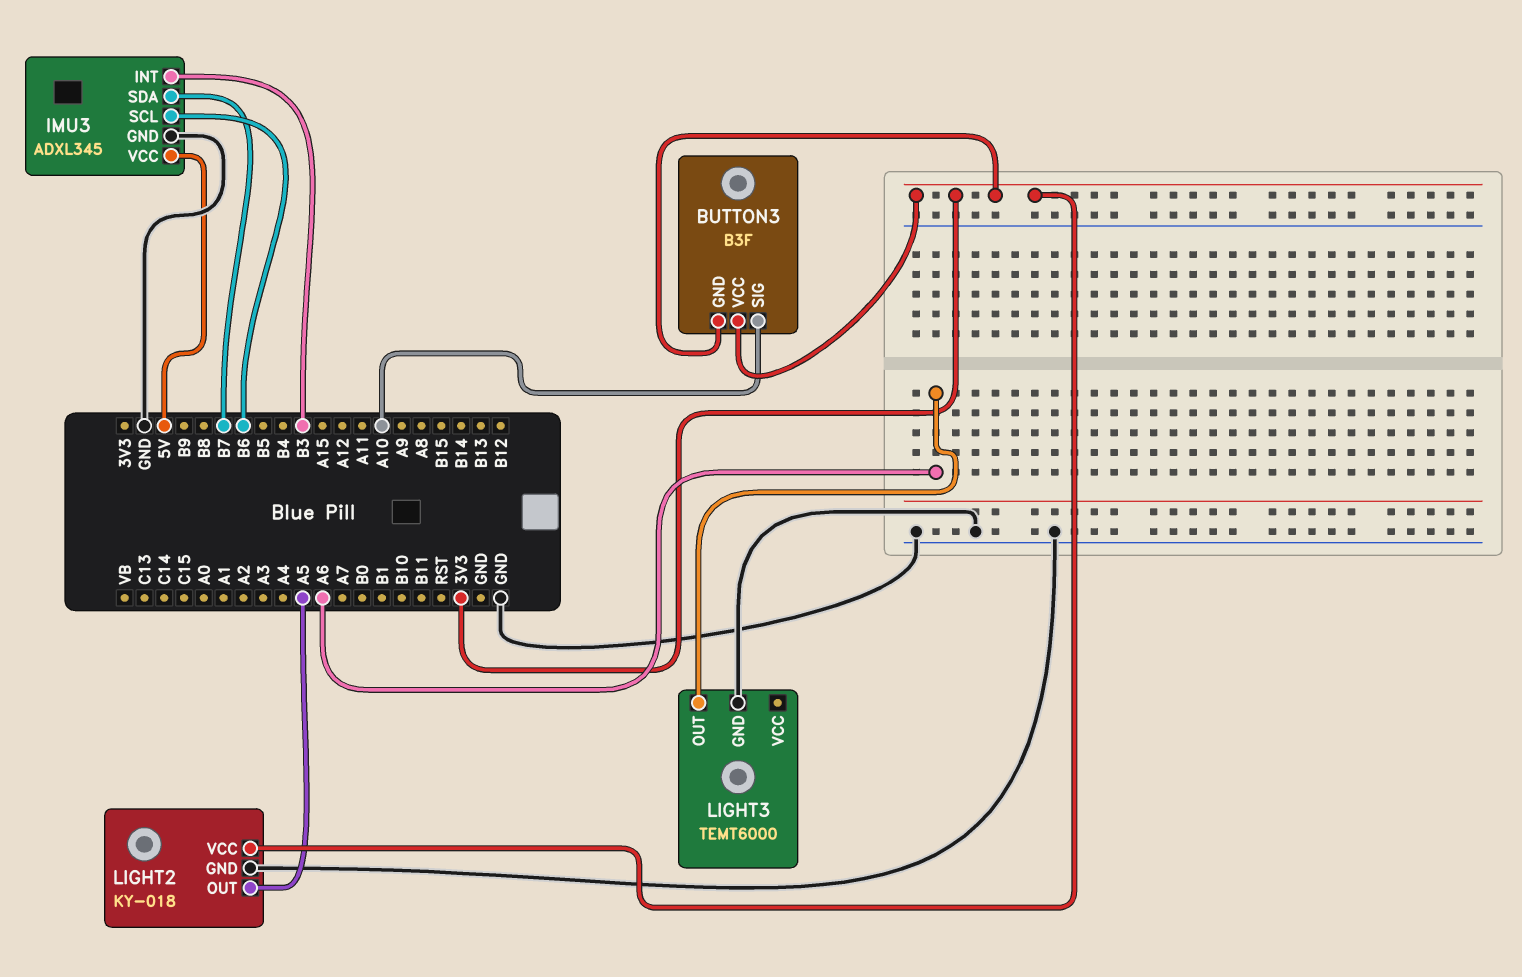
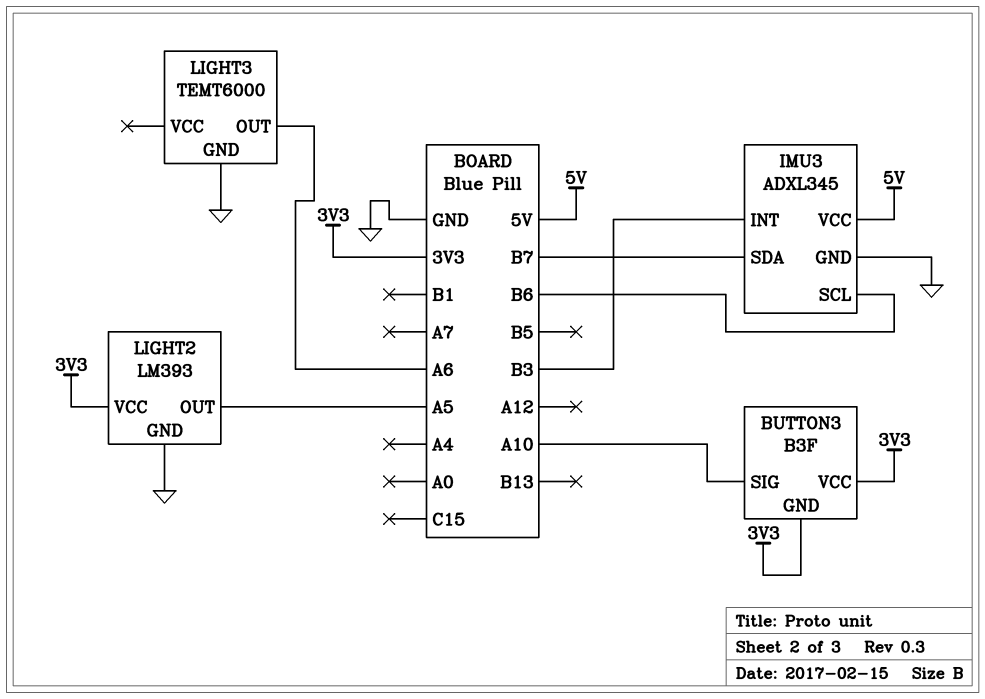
LIGHT2: KY-018 -> LM393

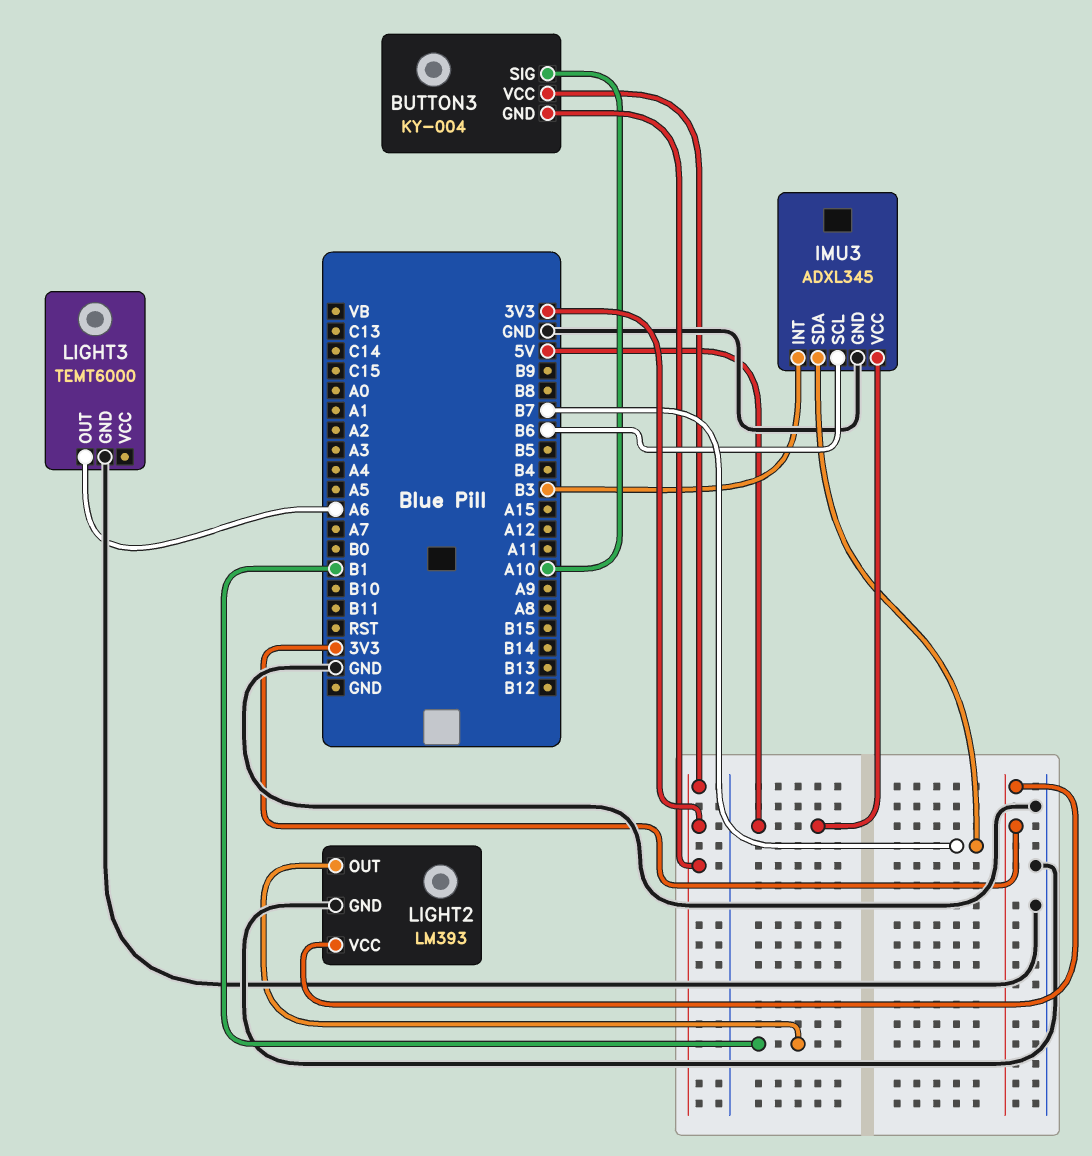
BUTTON3: B3F -> KY-004
LIGHT2 pin OUT: A5 -> B1

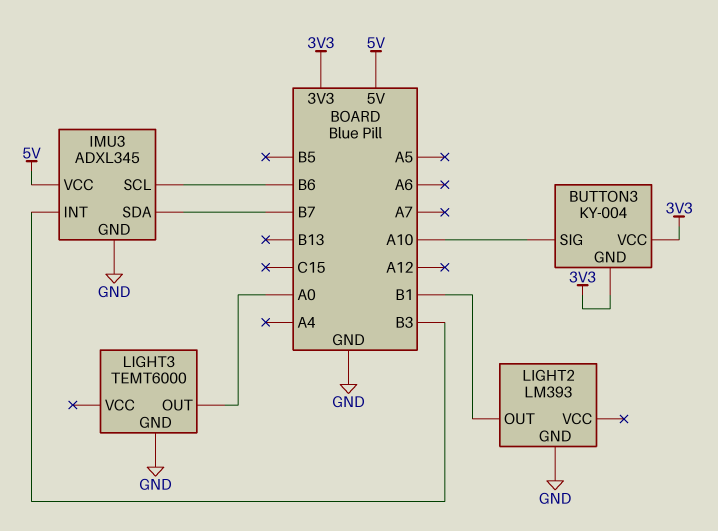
LIGHT2 pin VCC: 3V3 -> none
LIGHT3 pin OUT: A6 -> A0

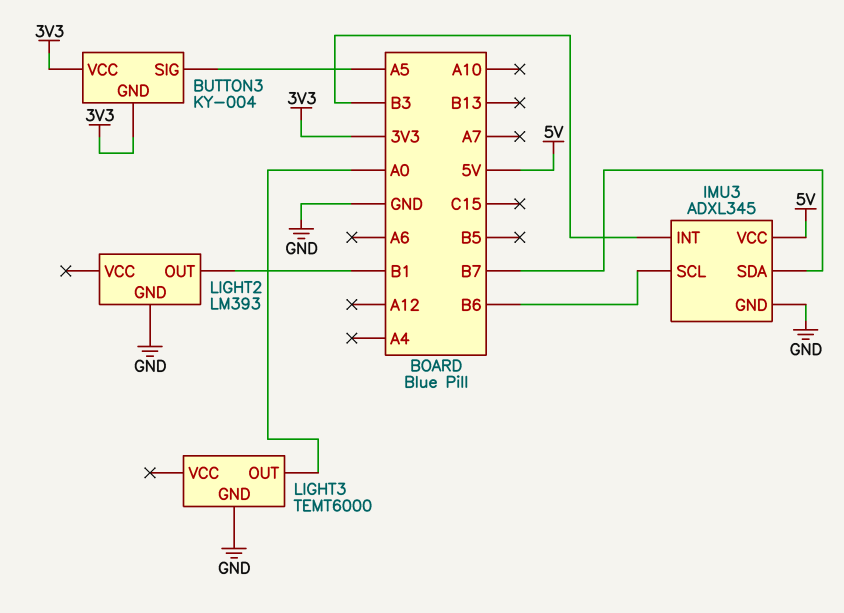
BUTTON3 pin SIG: A10 -> A5

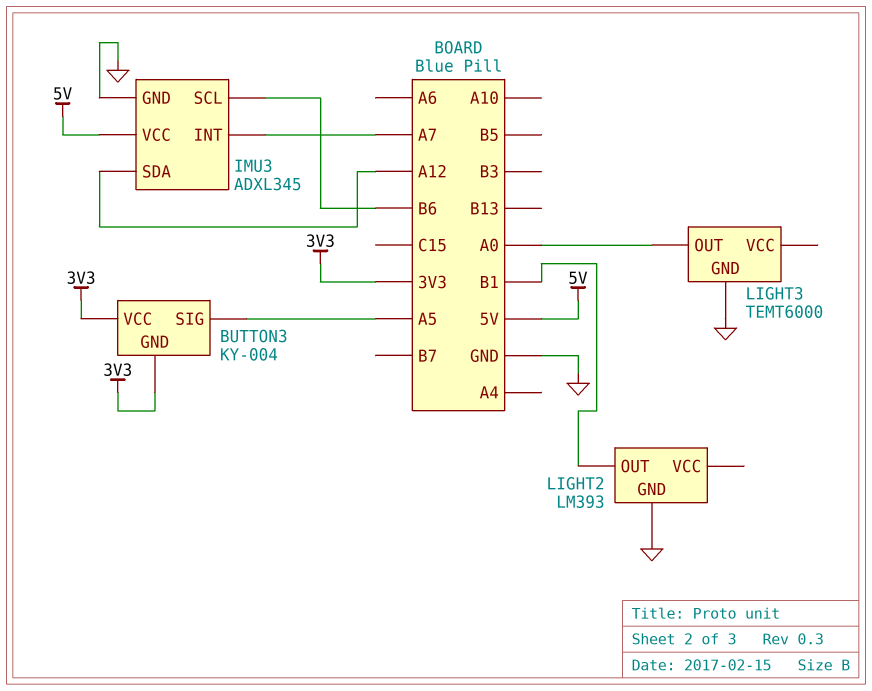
IMU3 pin INT: B3 -> A7
IMU3 pin SDA: B7 -> A12

